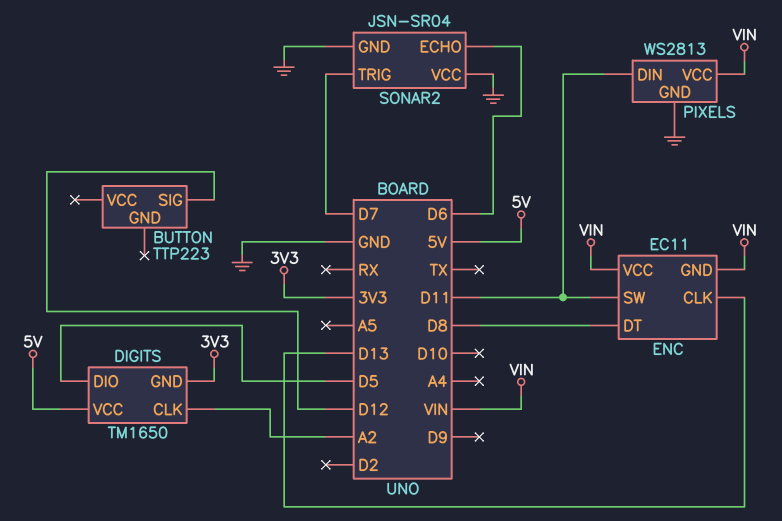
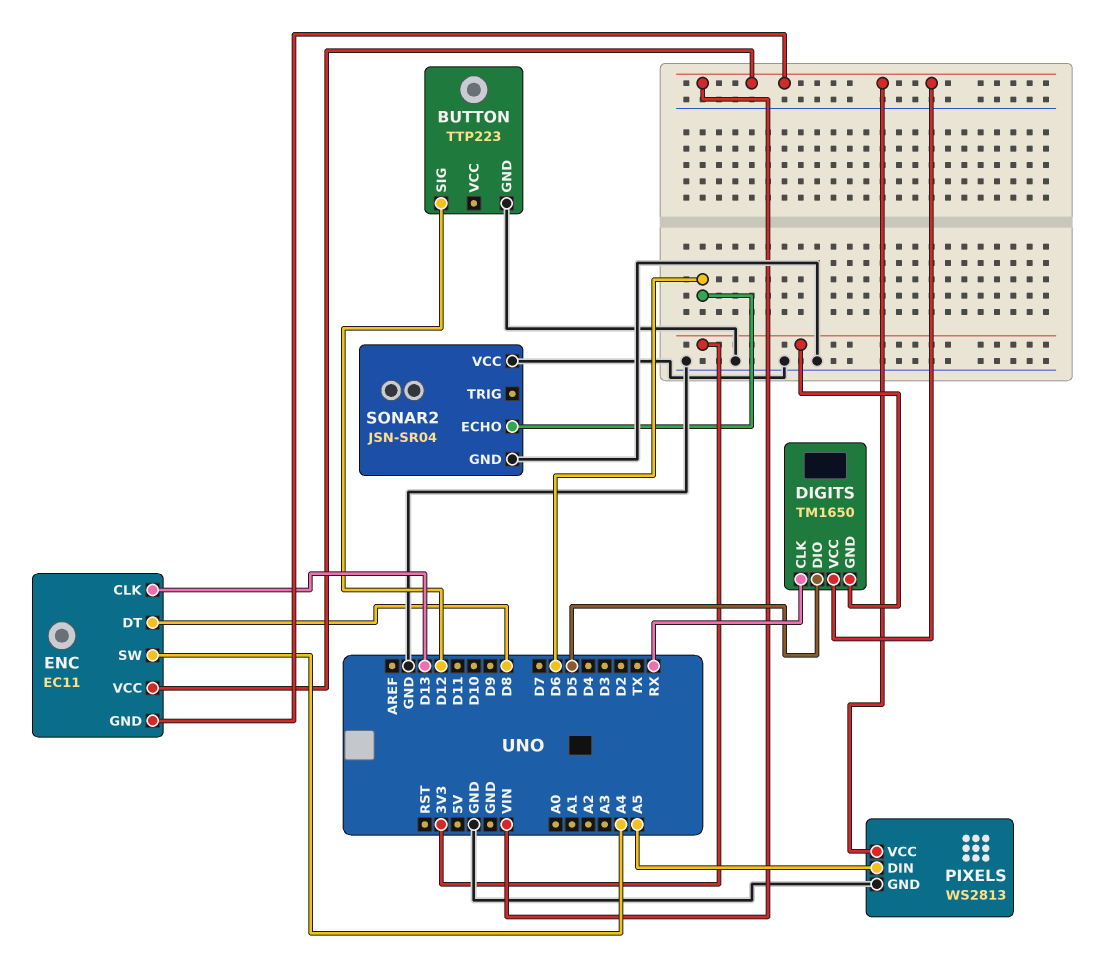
BUTTON pin GND: none -> GND
DIGITS pin CLK: A2 -> RX
DIGITS pin VCC: 5V -> VIN
ENC pin SW: D11 -> A4
PIXELS pin DIN: D11 -> A5
SONAR2 pin TRIG: D7 -> none

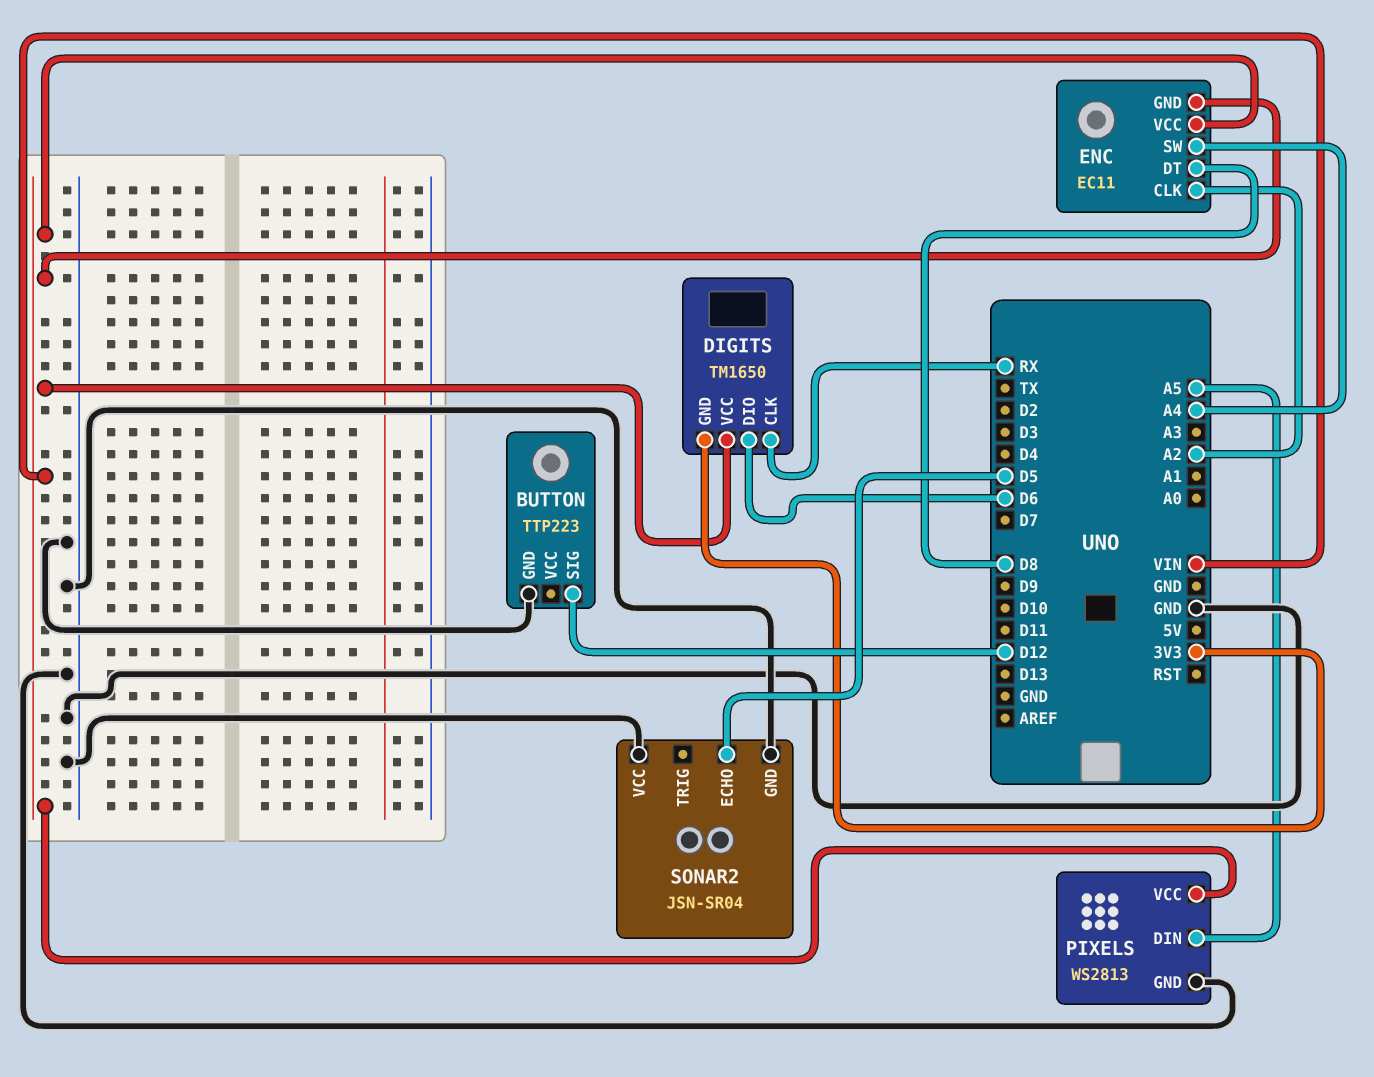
DIGITS pin DIO: D5 -> D6
ENC pin CLK: D13 -> A2
SONAR2 pin ECHO: D6 -> D5

